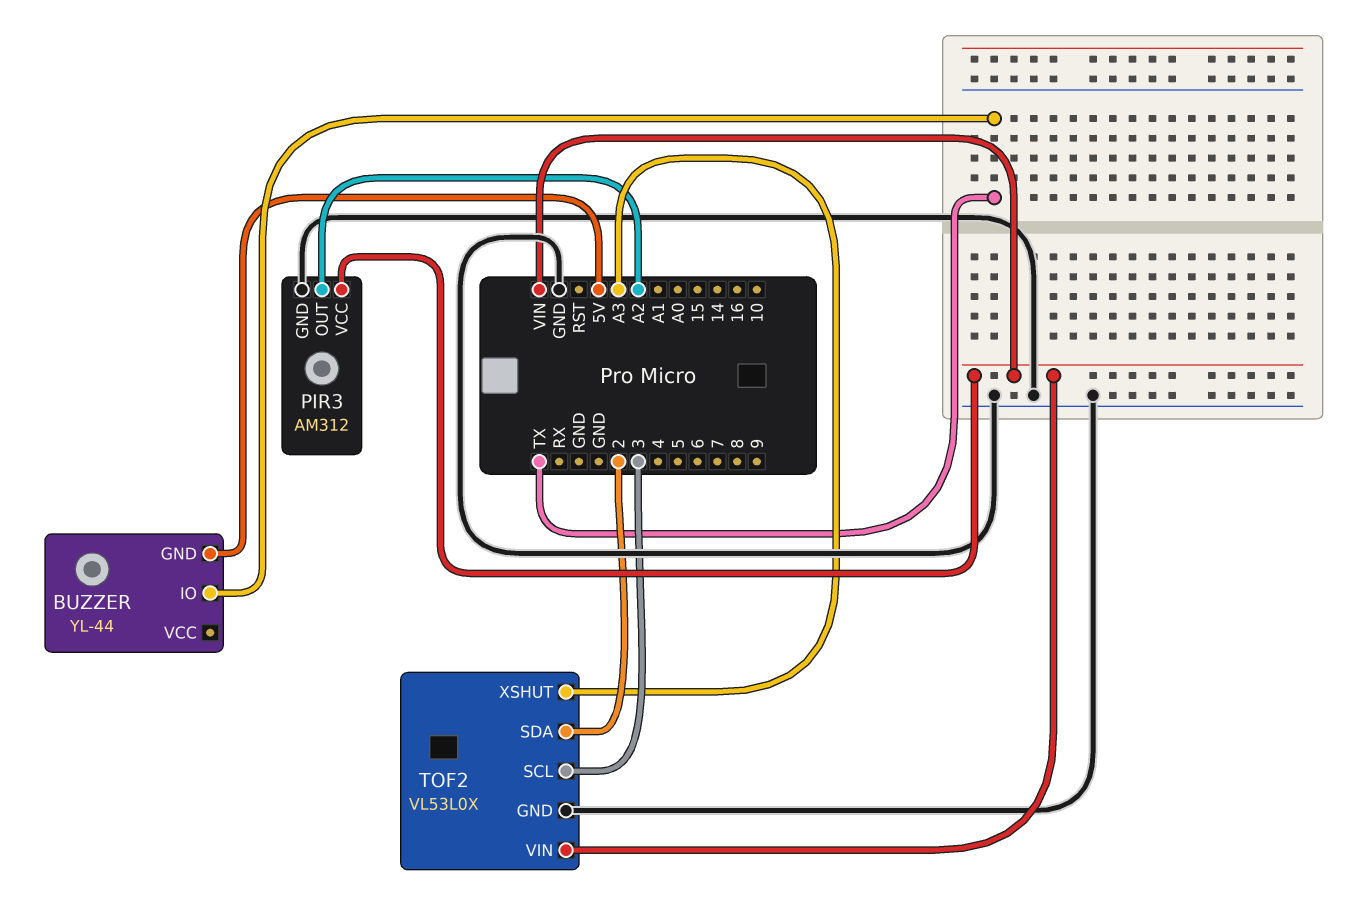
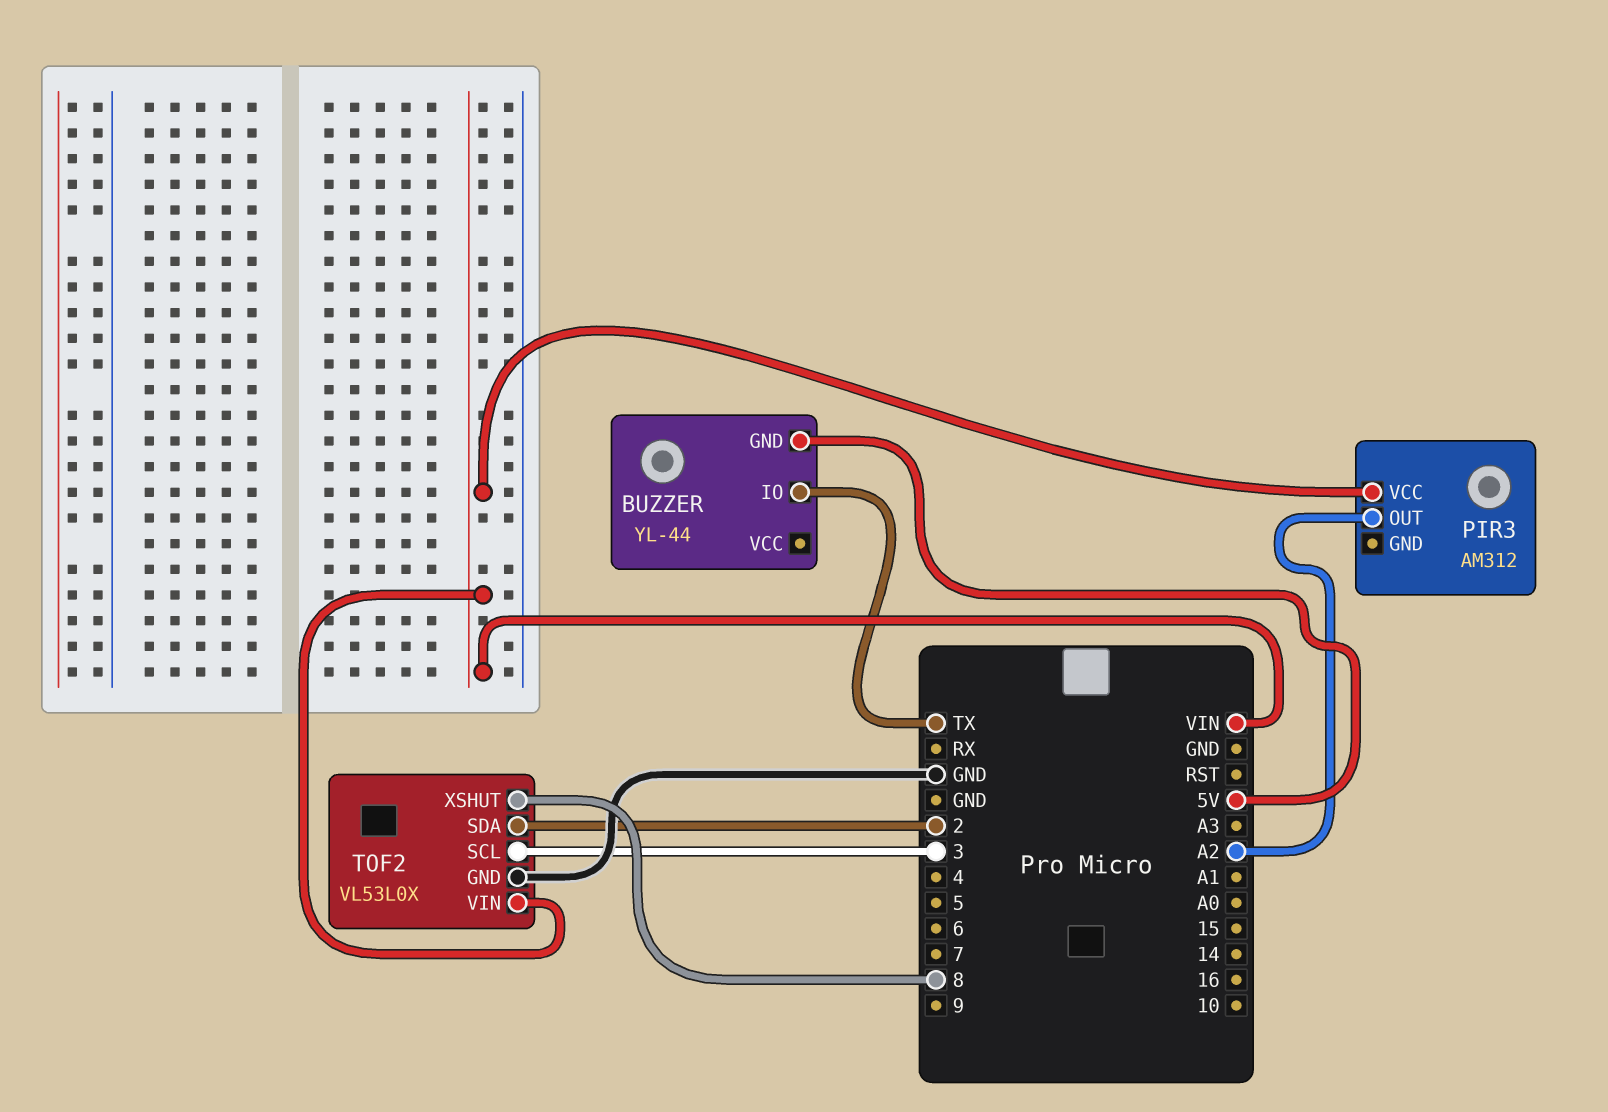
PIR3 pin GND: GND -> none
TOF2 pin XSHUT: A3 -> 8

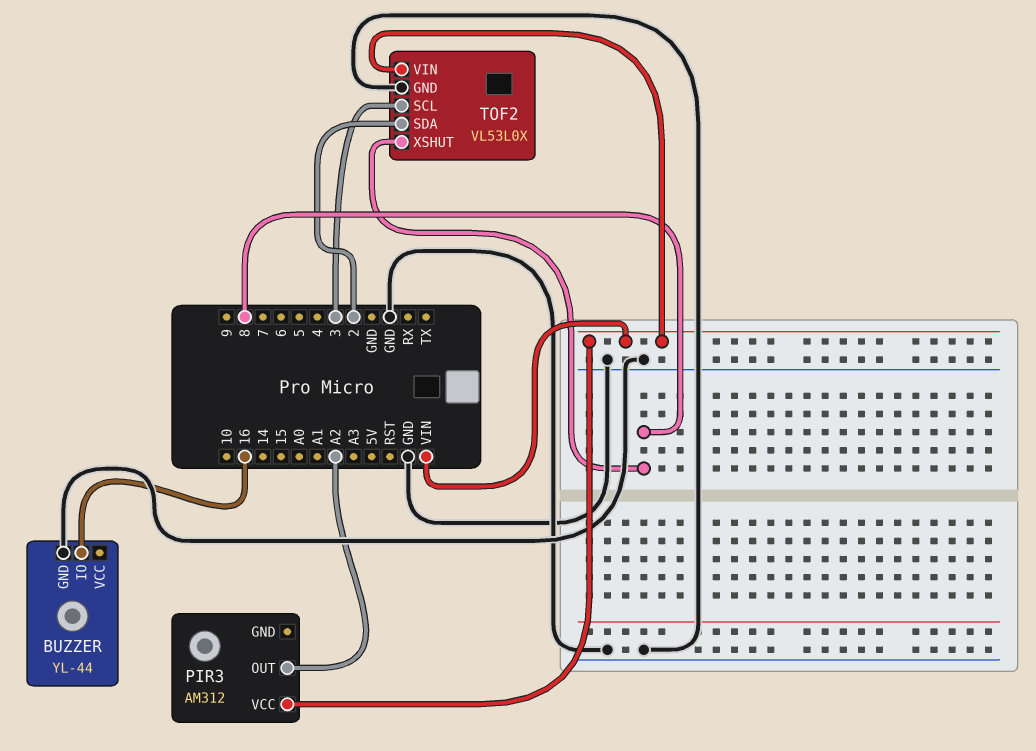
BUZZER pin GND: 5V -> GND
BUZZER pin IO: TX -> 16

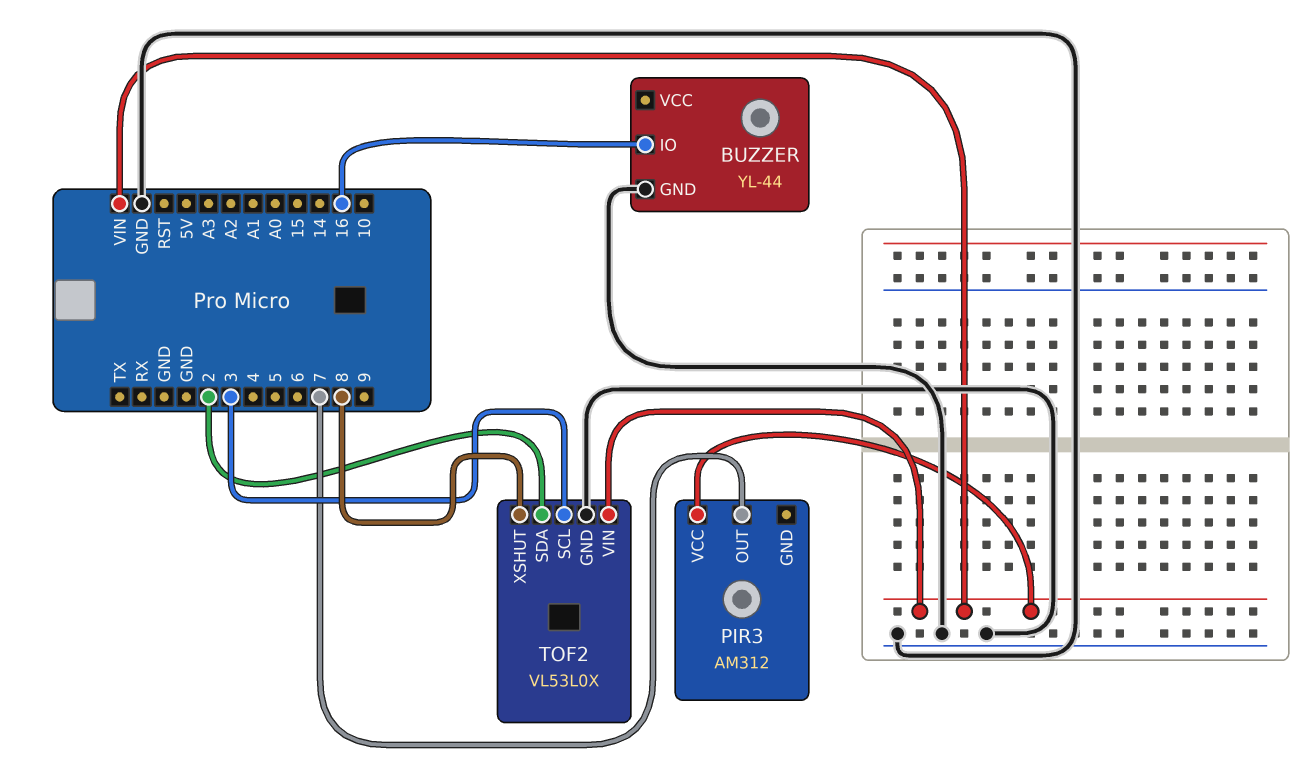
PIR3 pin OUT: A2 -> 7

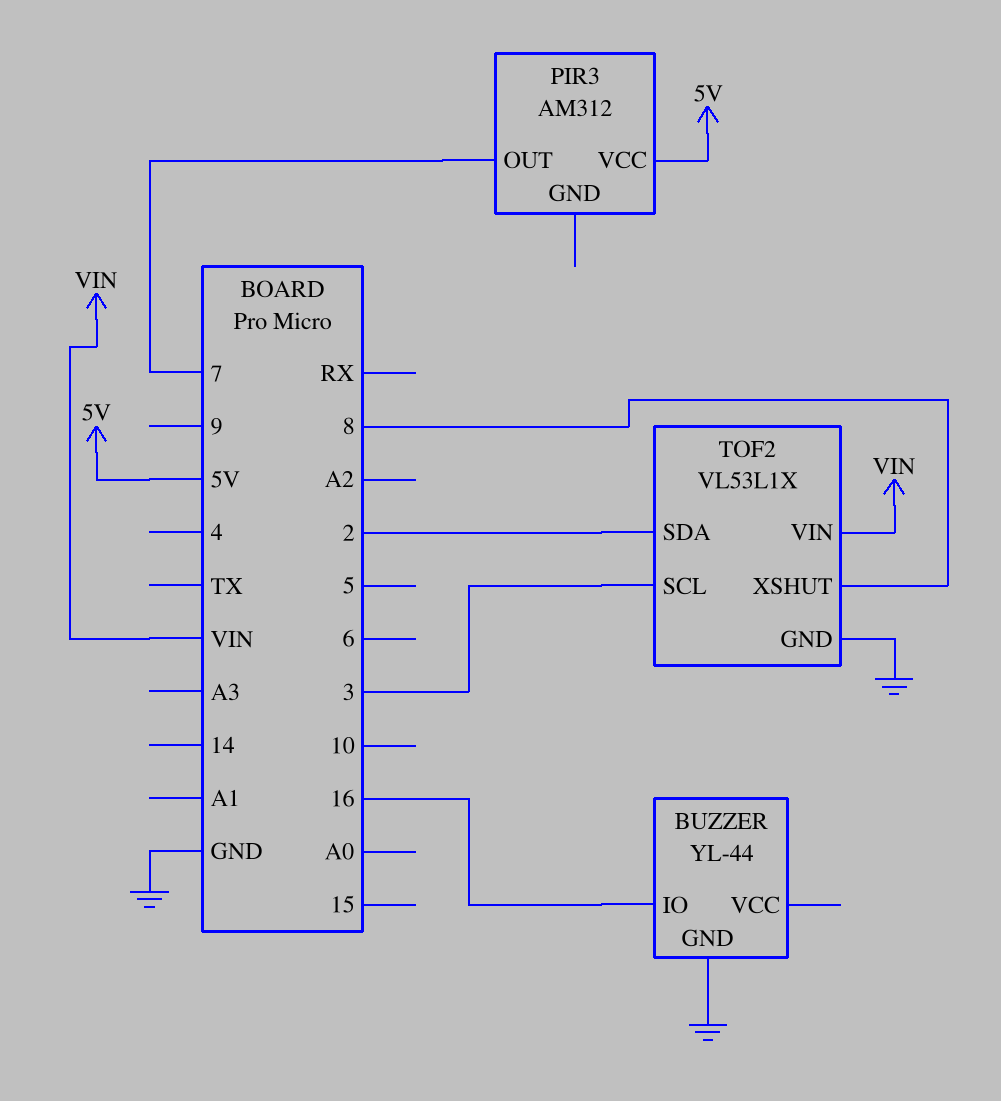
PIR3 pin VCC: VIN -> 5V
TOF2: VL53L0X -> VL53L1X

